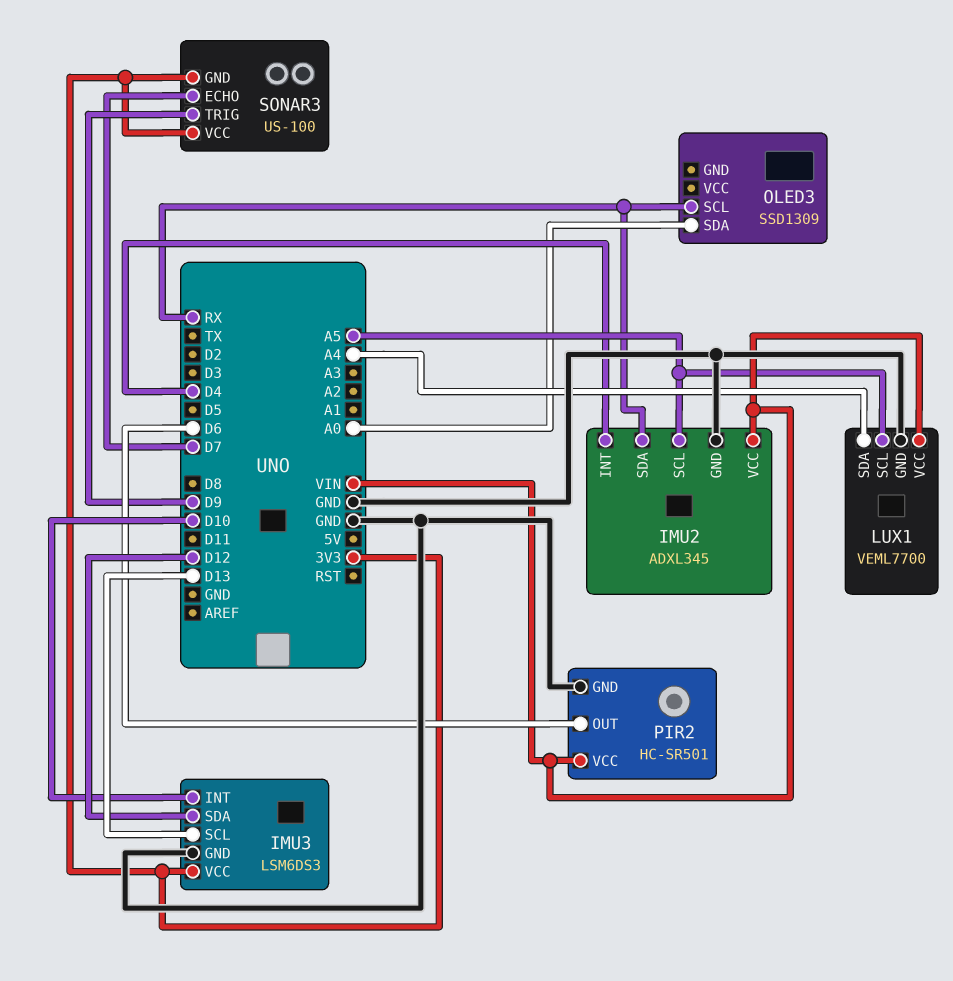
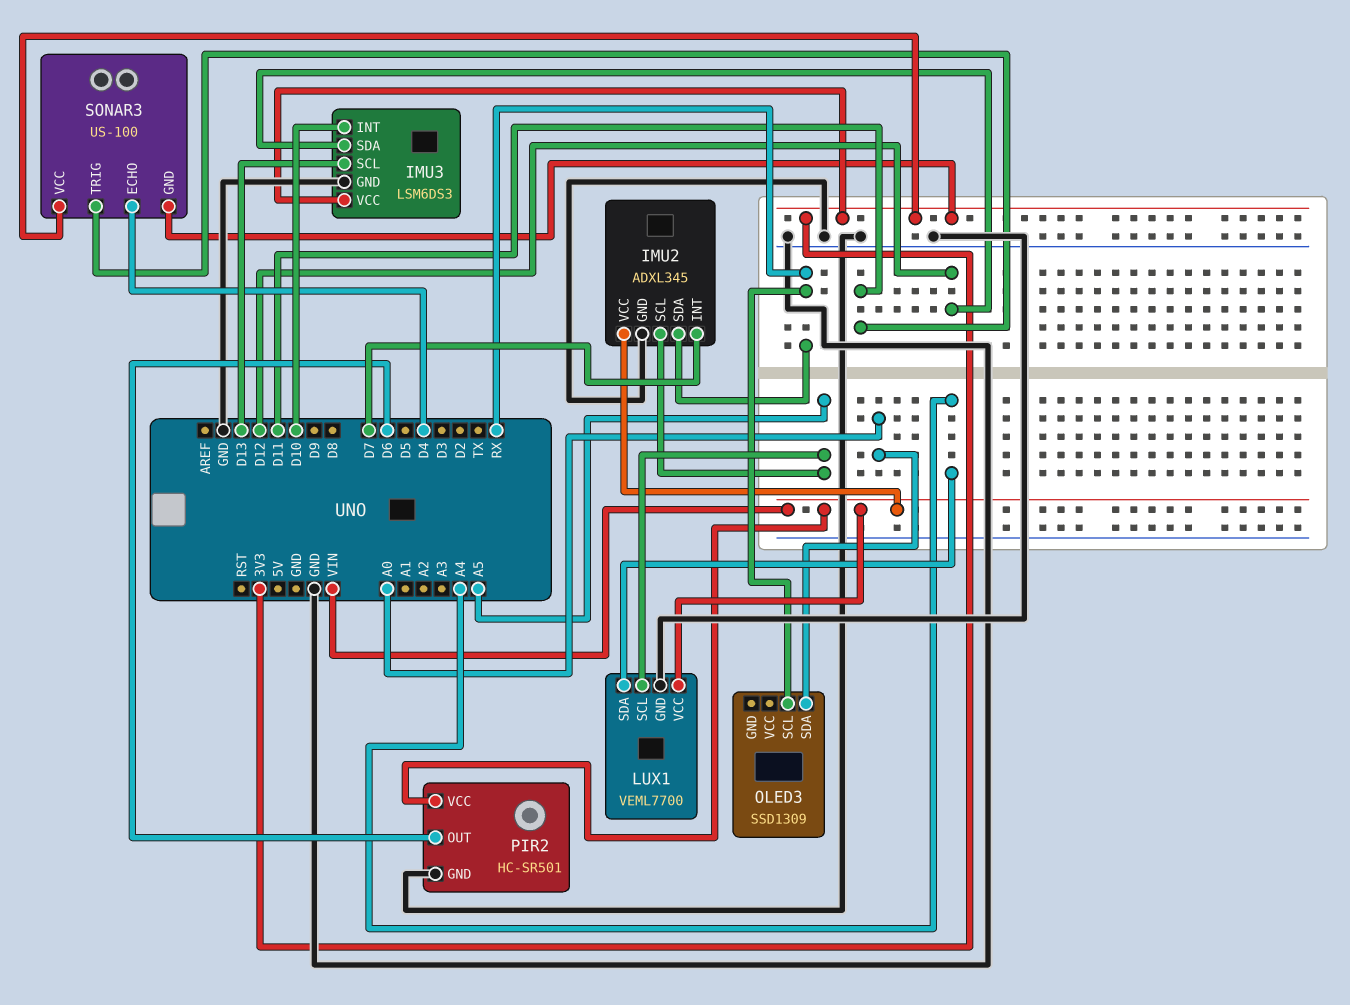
IMU2 pin INT: D4 -> D7
SONAR3 pin ECHO: D7 -> D4
SONAR3 pin TRIG: D9 -> D11

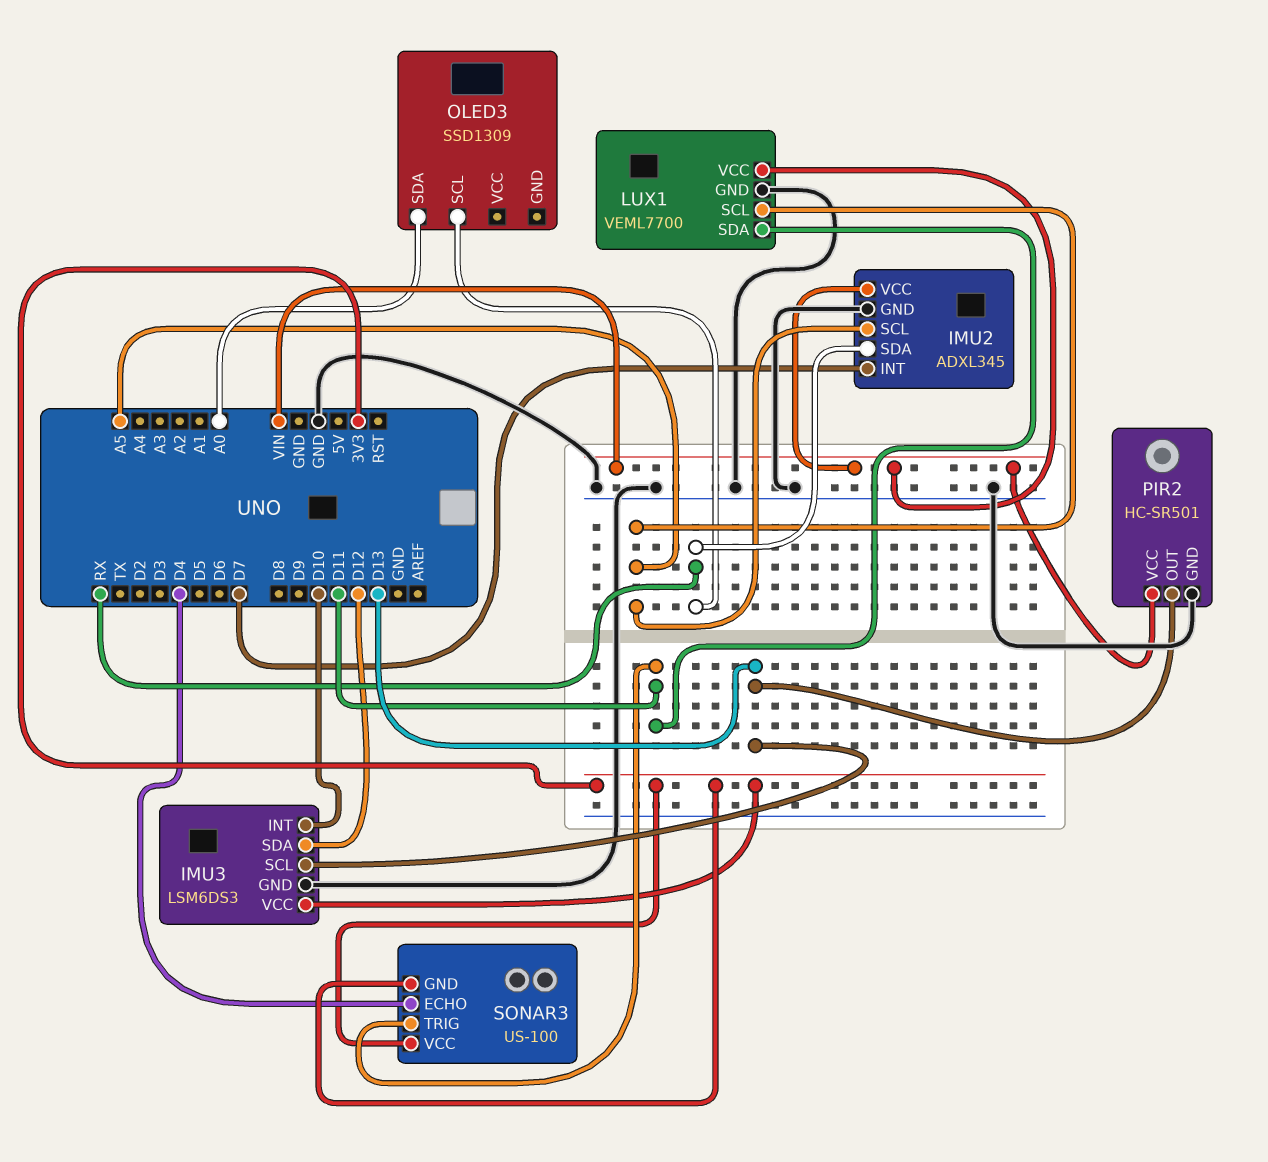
LUX1 pin SDA: A4 -> D11
PIR2 pin OUT: D6 -> D13

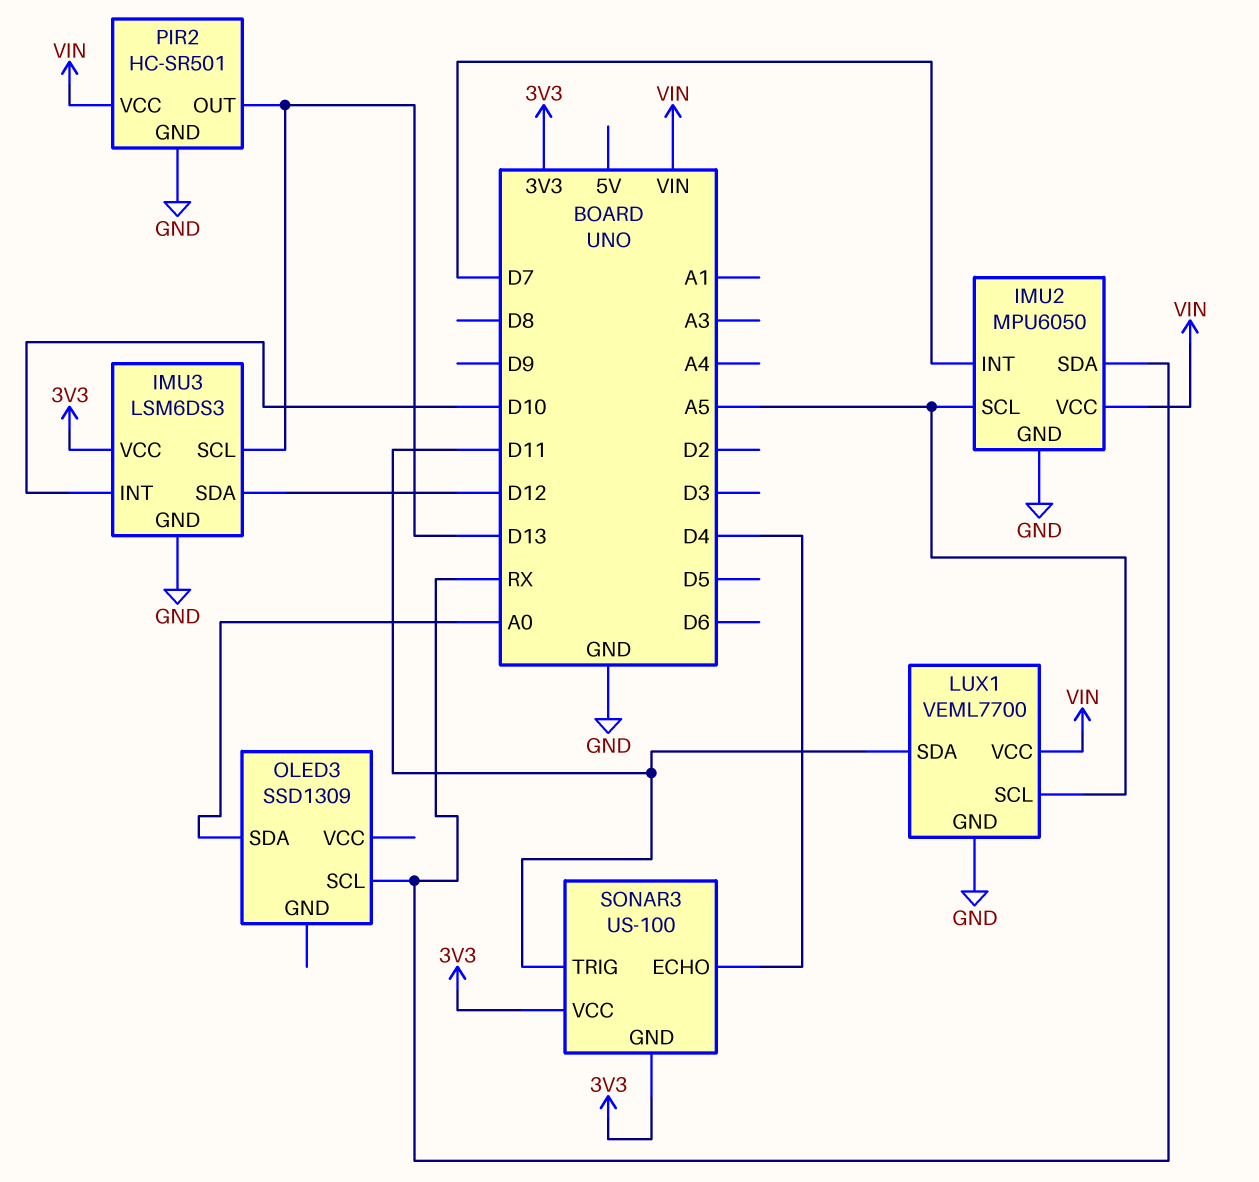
IMU2: ADXL345 -> MPU6050

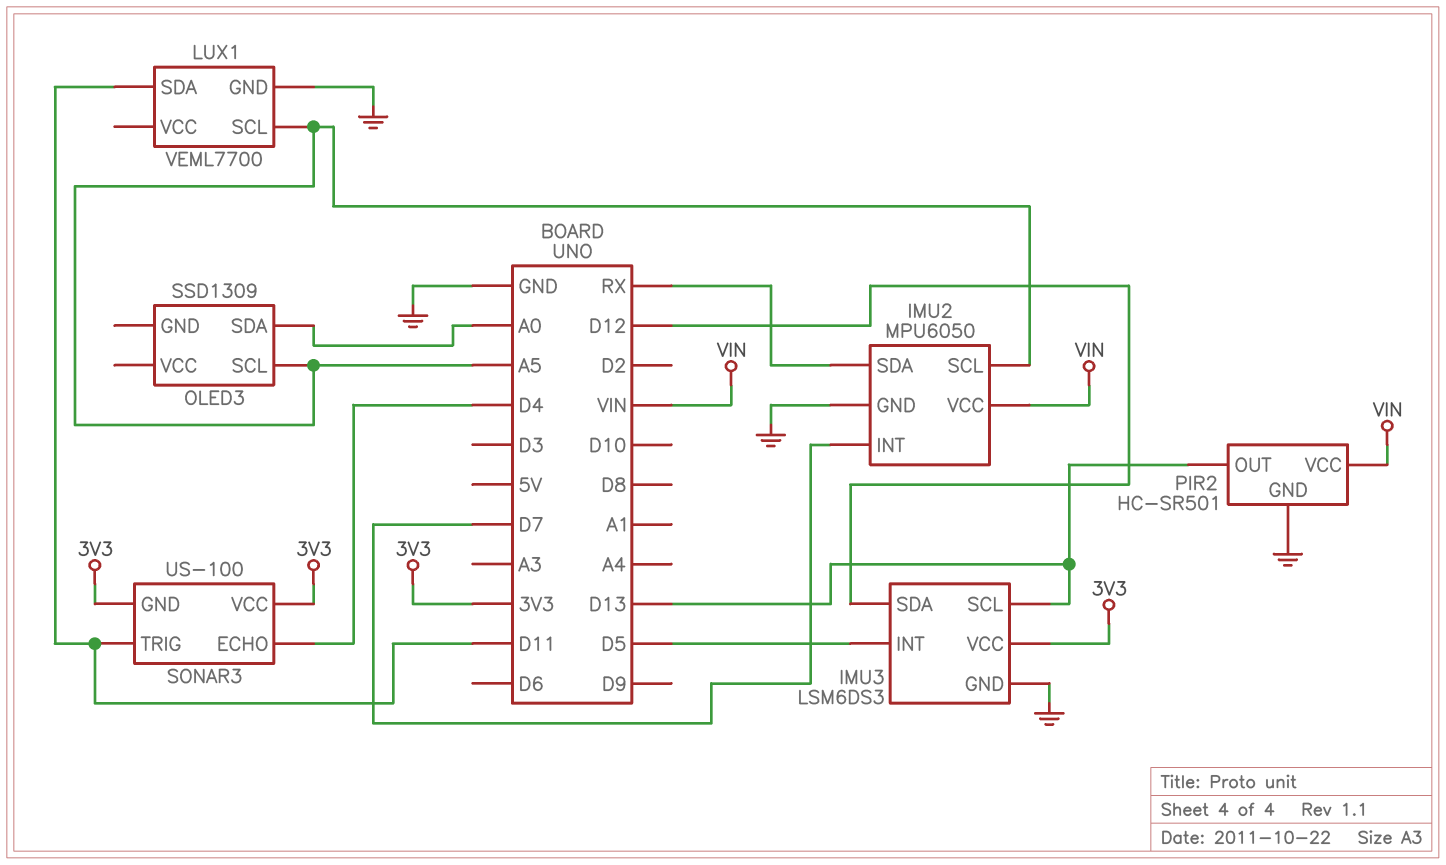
IMU3 pin INT: D10 -> D5
LUX1 pin VCC: VIN -> none
OLED3 pin SCL: RX -> A5

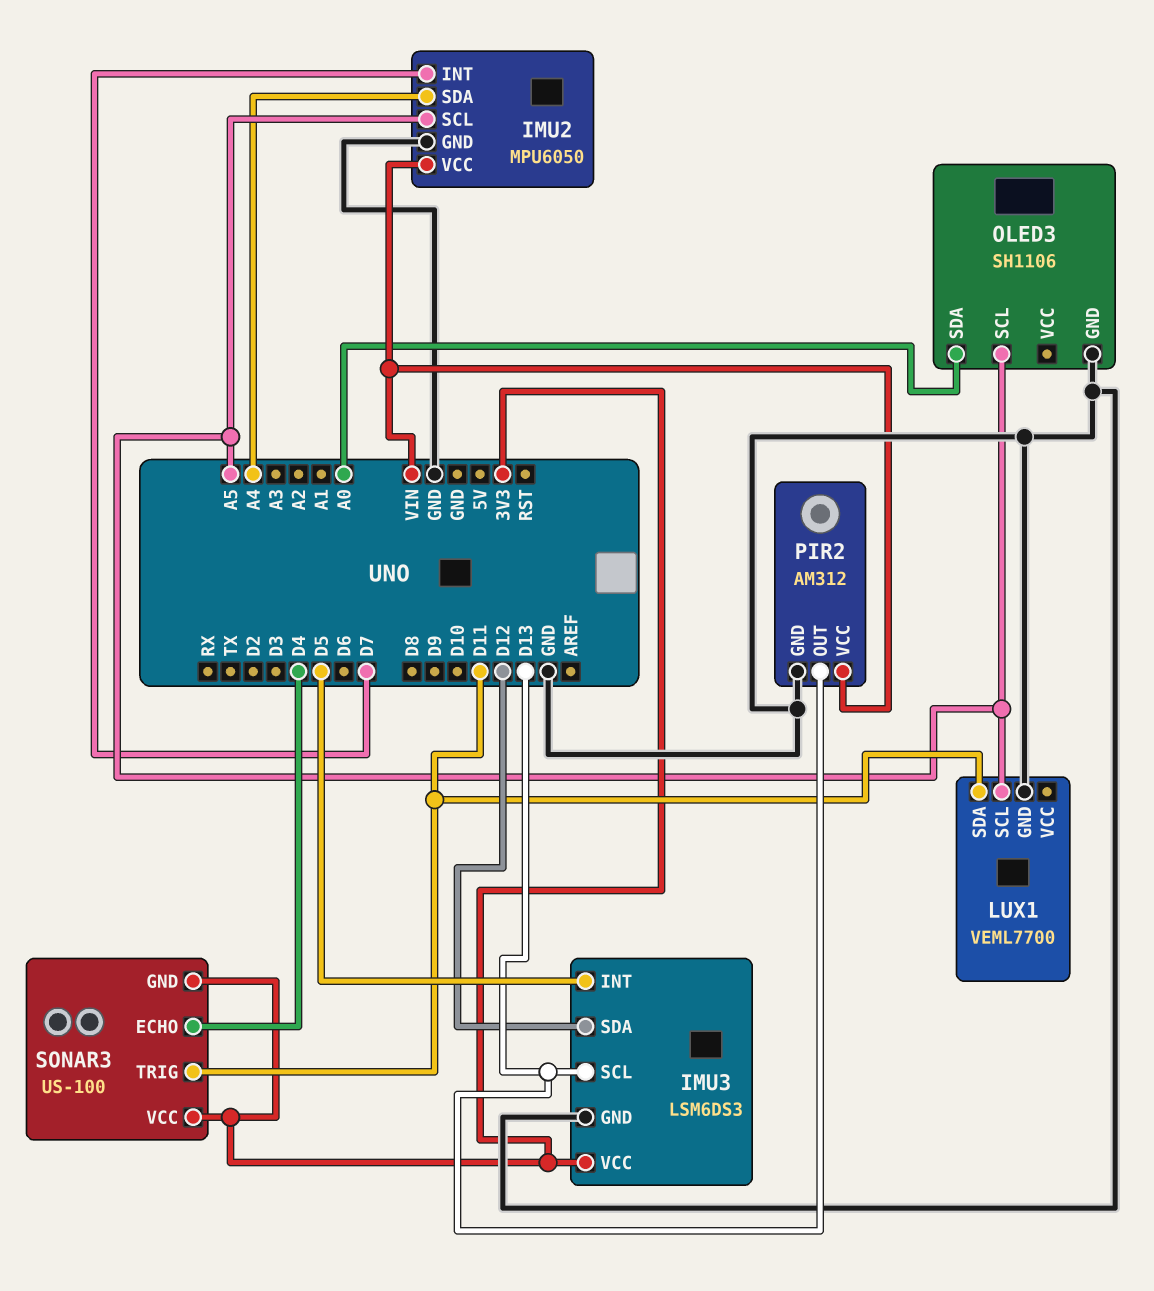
IMU2 pin SDA: RX -> A4
OLED3: SSD1309 -> SH1106
OLED3 pin GND: none -> GND
PIR2: HC-SR501 -> AM312

